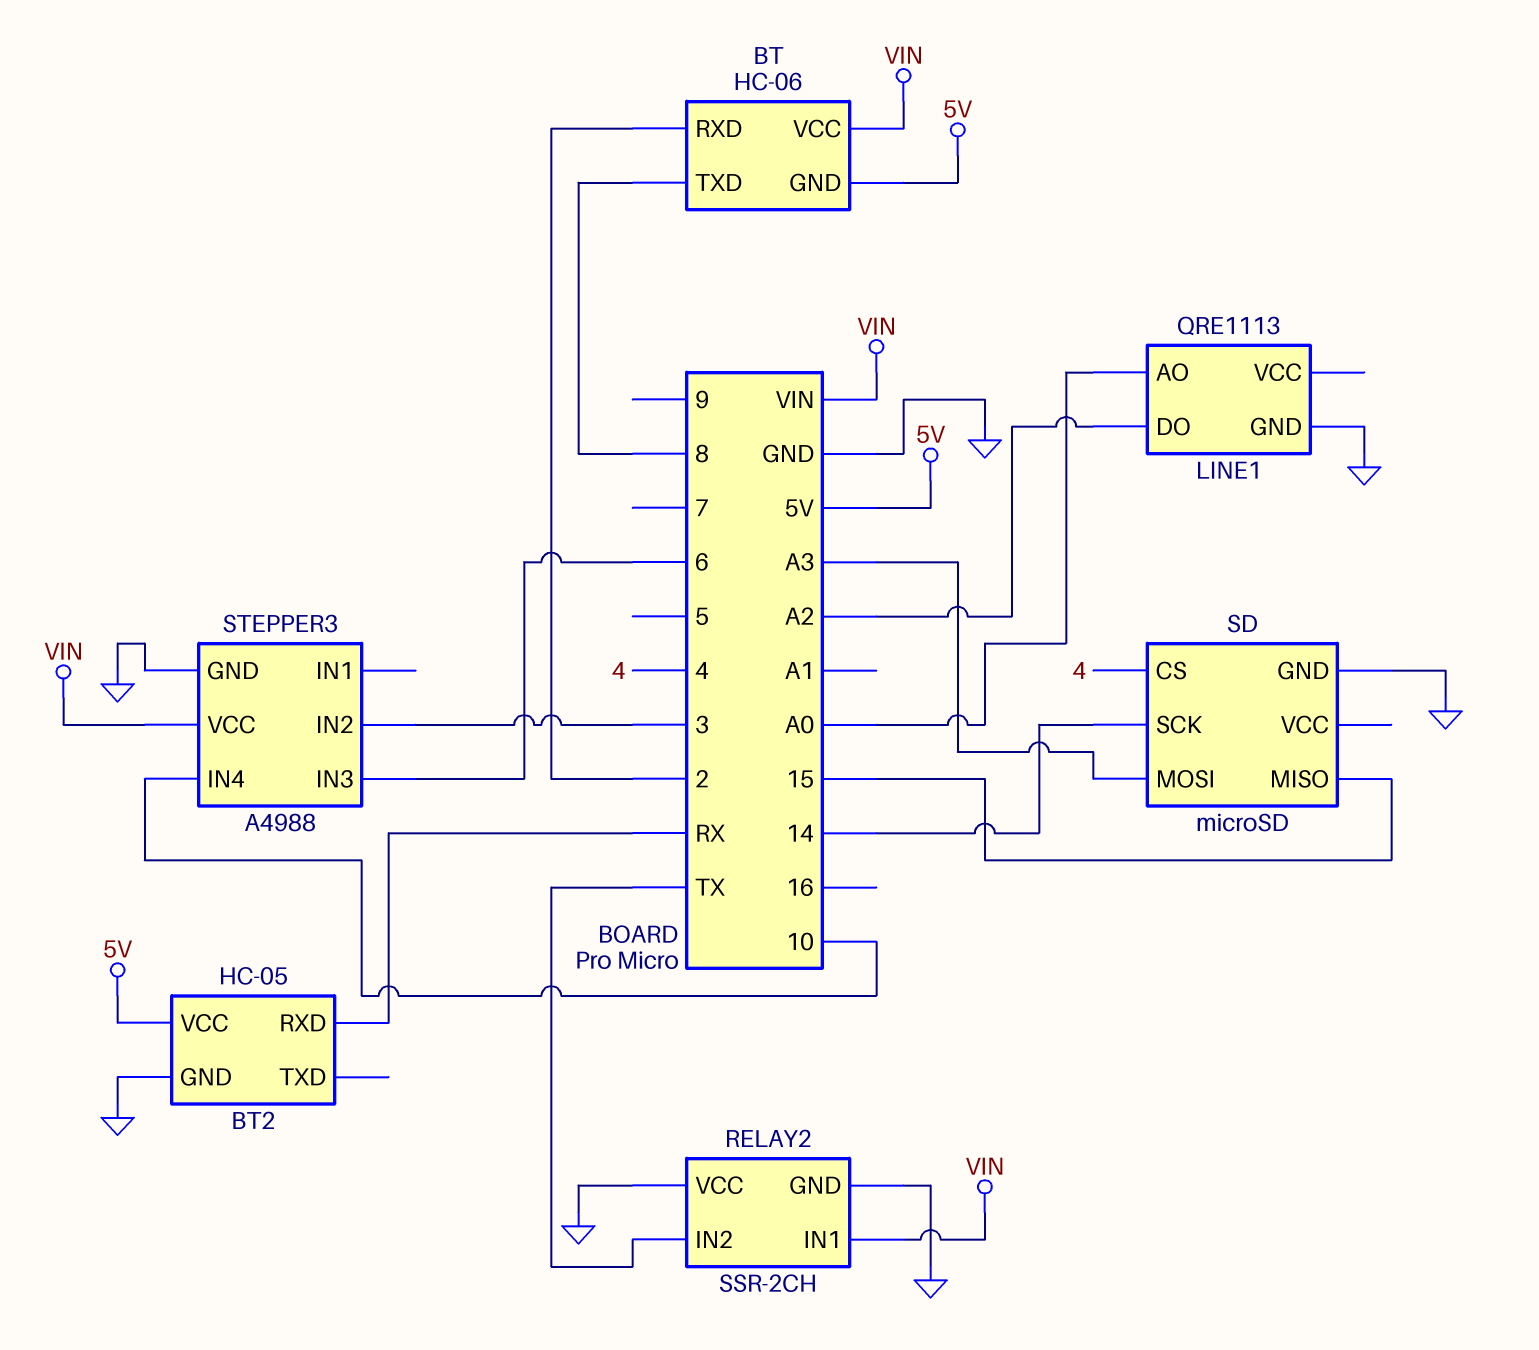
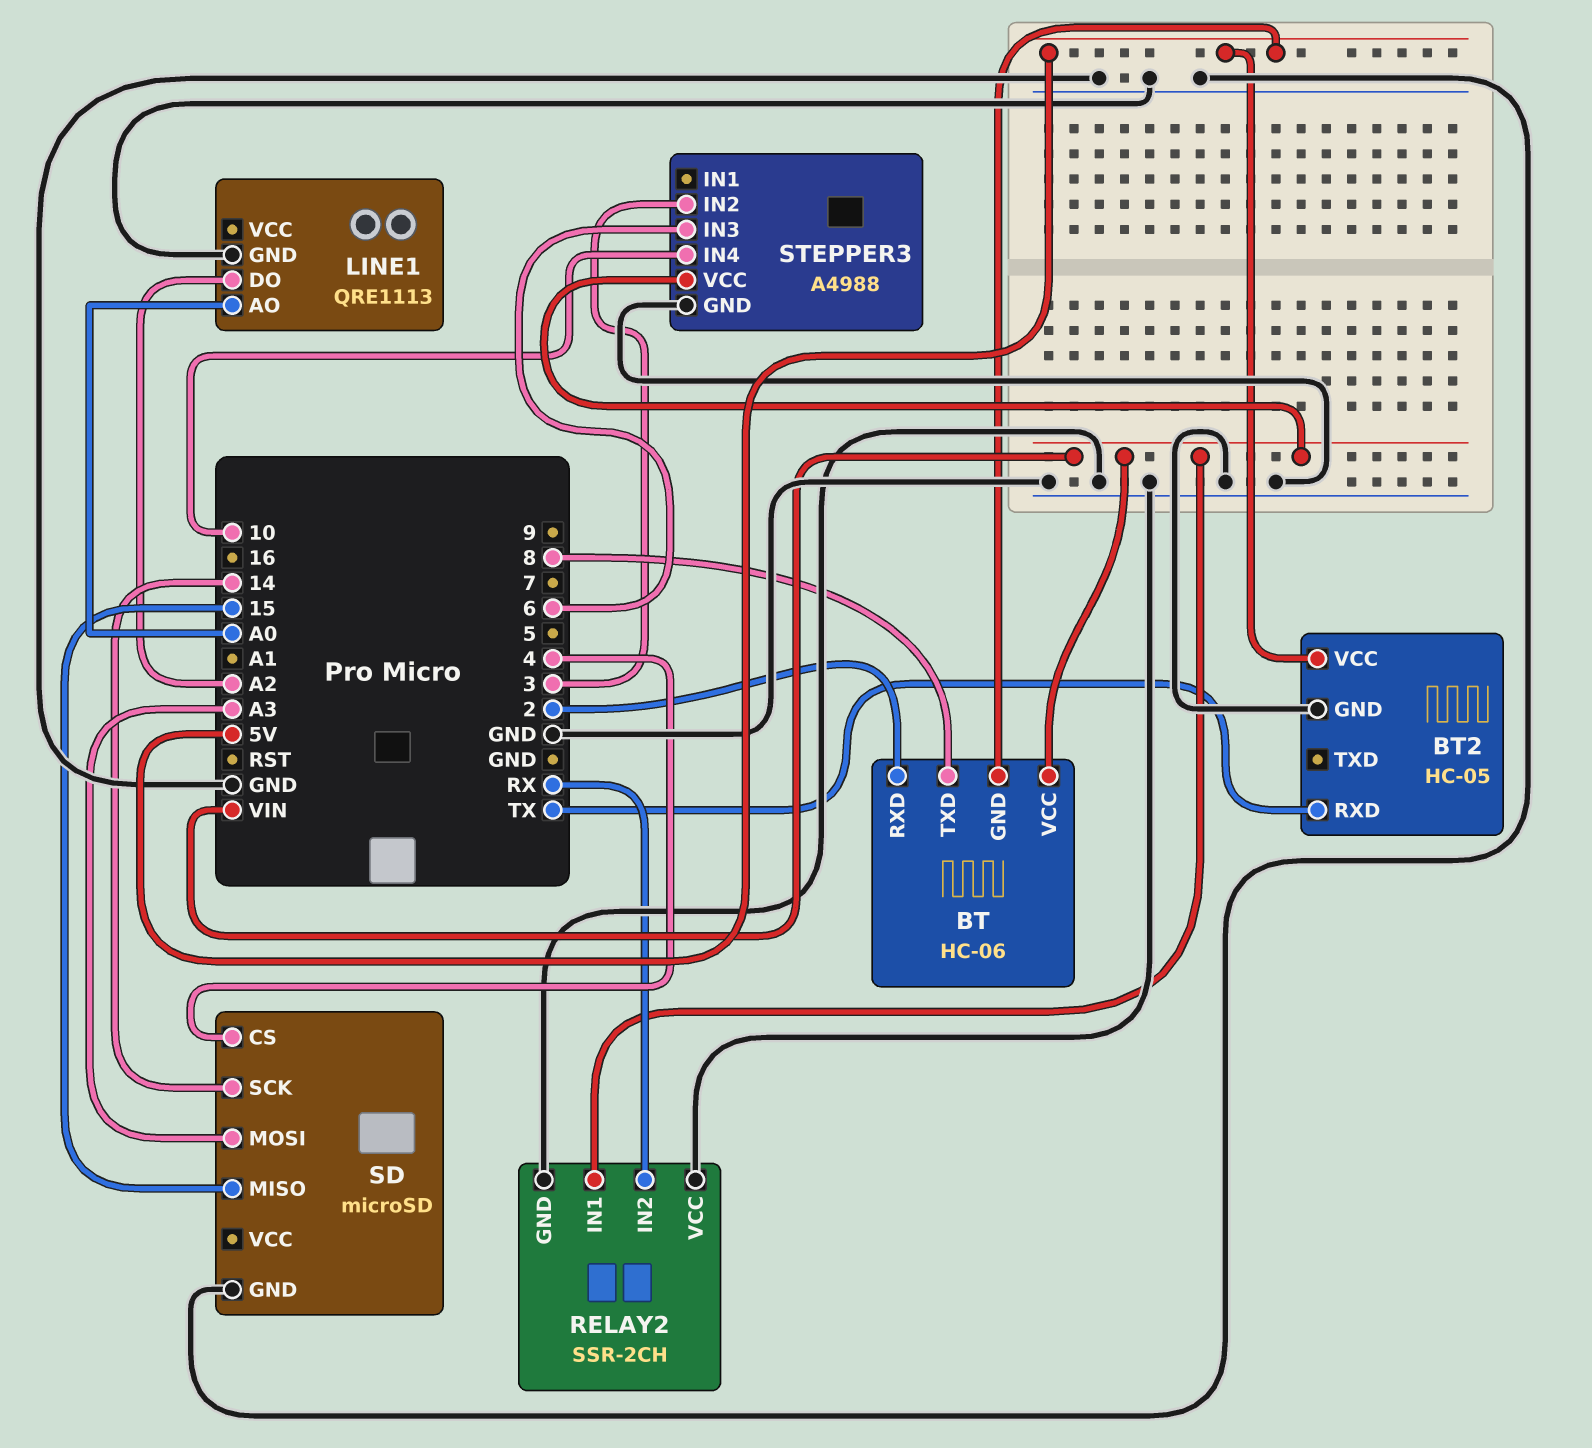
BT2 pin RXD: RX -> TX
RELAY2 pin IN2: TX -> RX

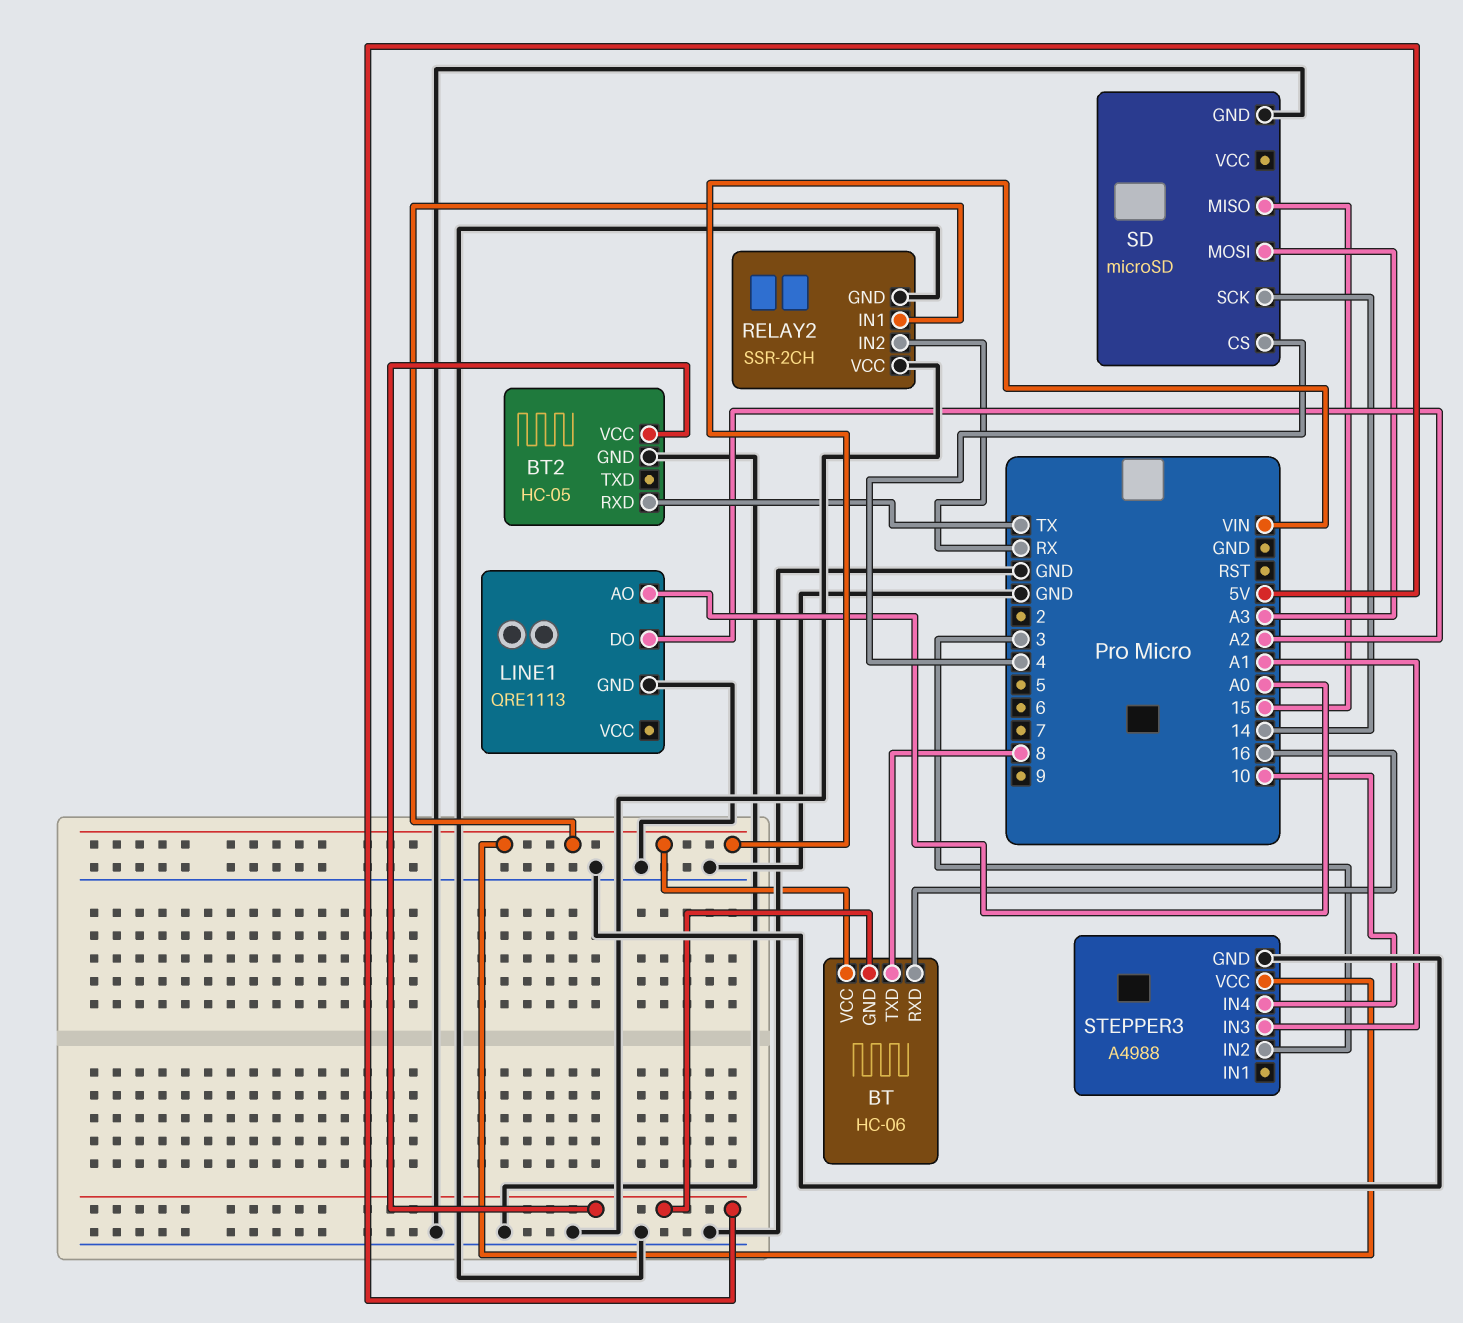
BT pin RXD: 2 -> 16
STEPPER3 pin IN3: 6 -> A1

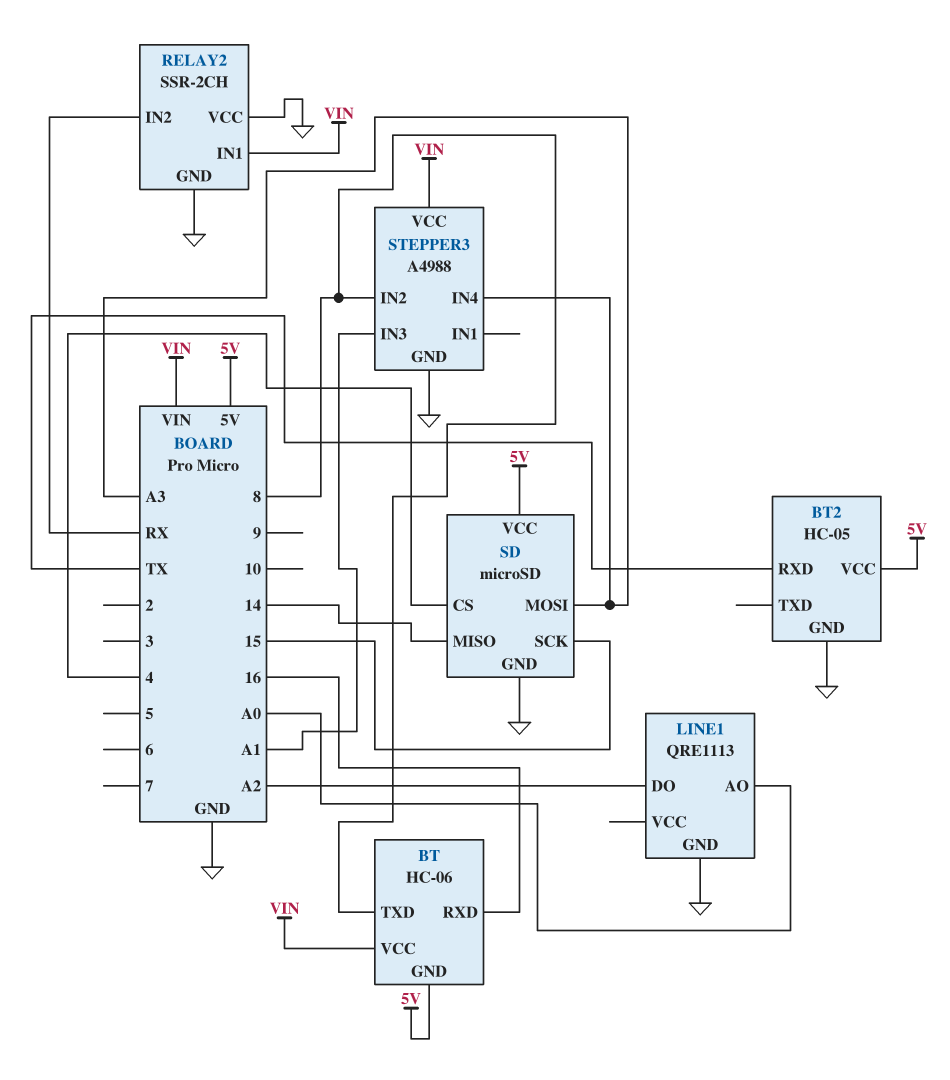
SD pin MISO: 15 -> 14
SD pin SCK: 14 -> 15
SD pin VCC: none -> 5V
STEPPER3 pin IN2: 3 -> 8
STEPPER3 pin IN4: 10 -> A3

